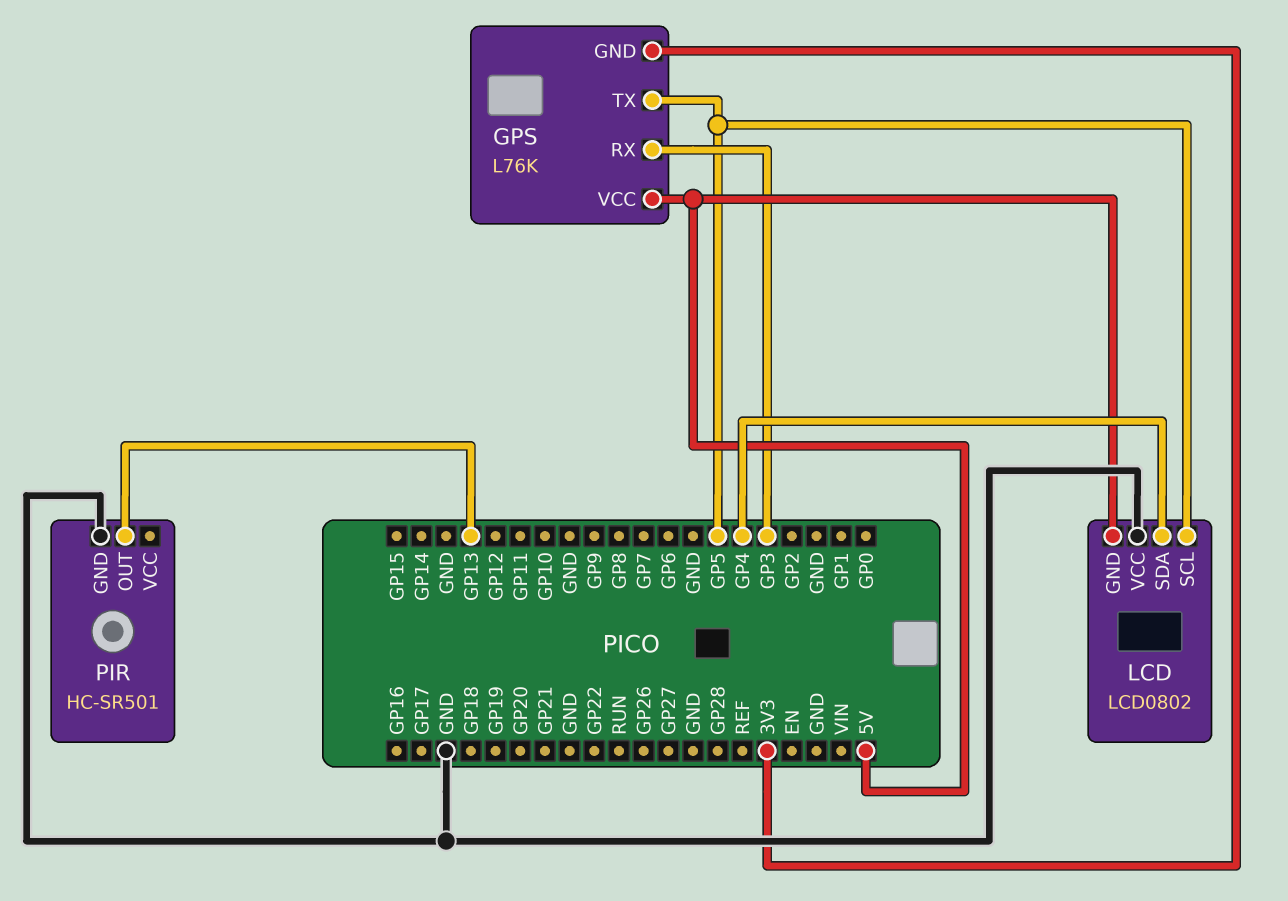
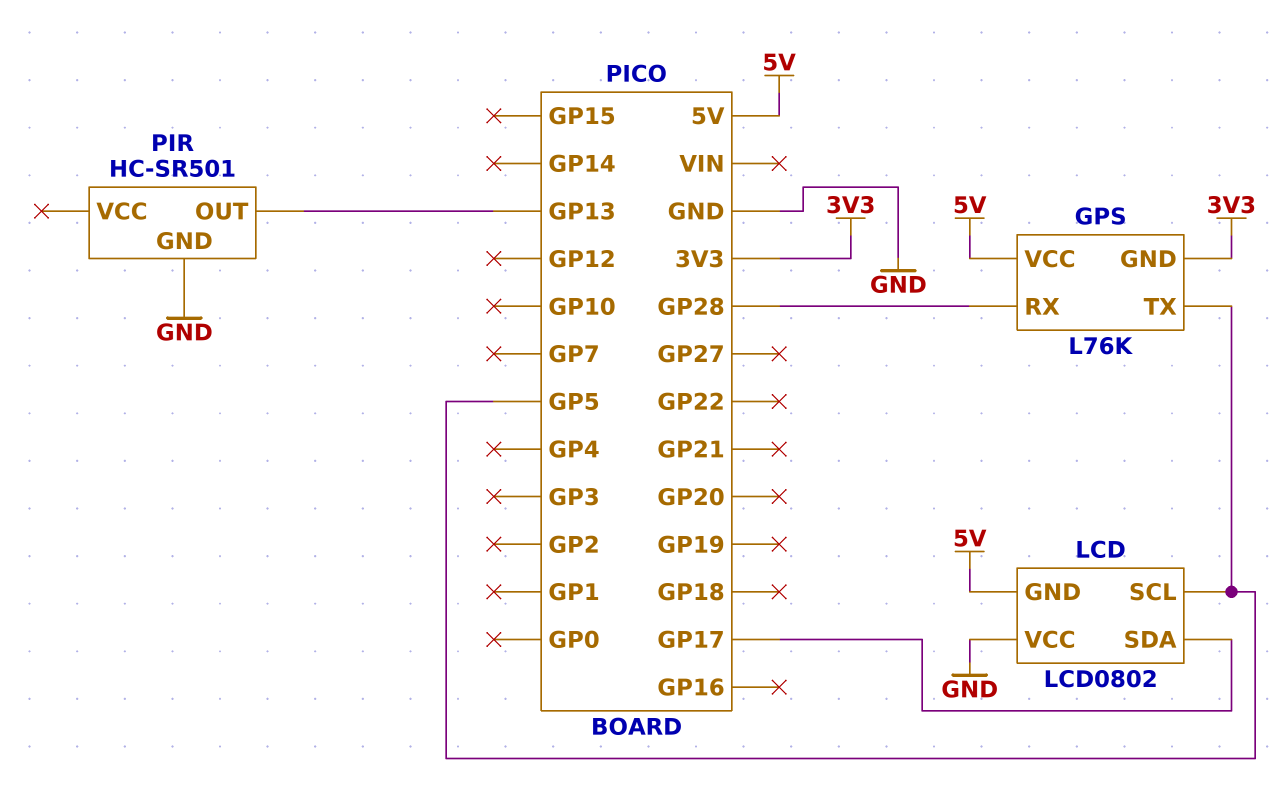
GPS pin RX: GP3 -> GP28
LCD pin SDA: GP4 -> GP17

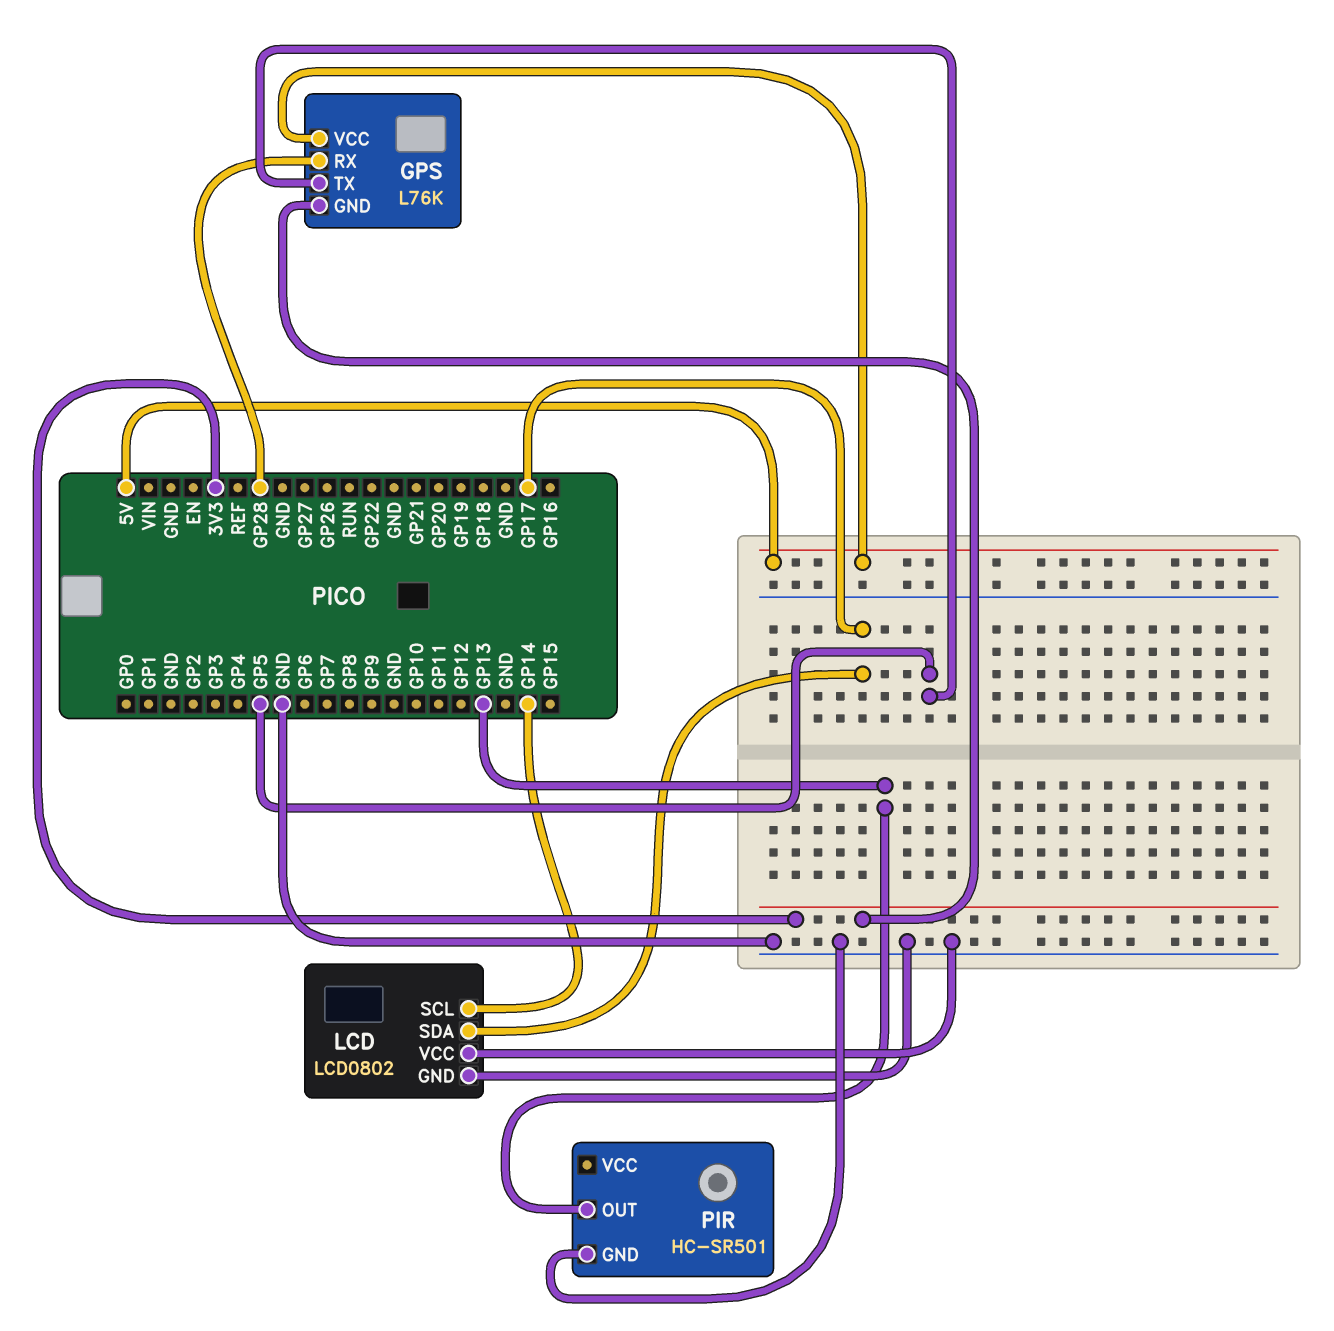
LCD pin GND: 5V -> GND
LCD pin SCL: GP5 -> GP14

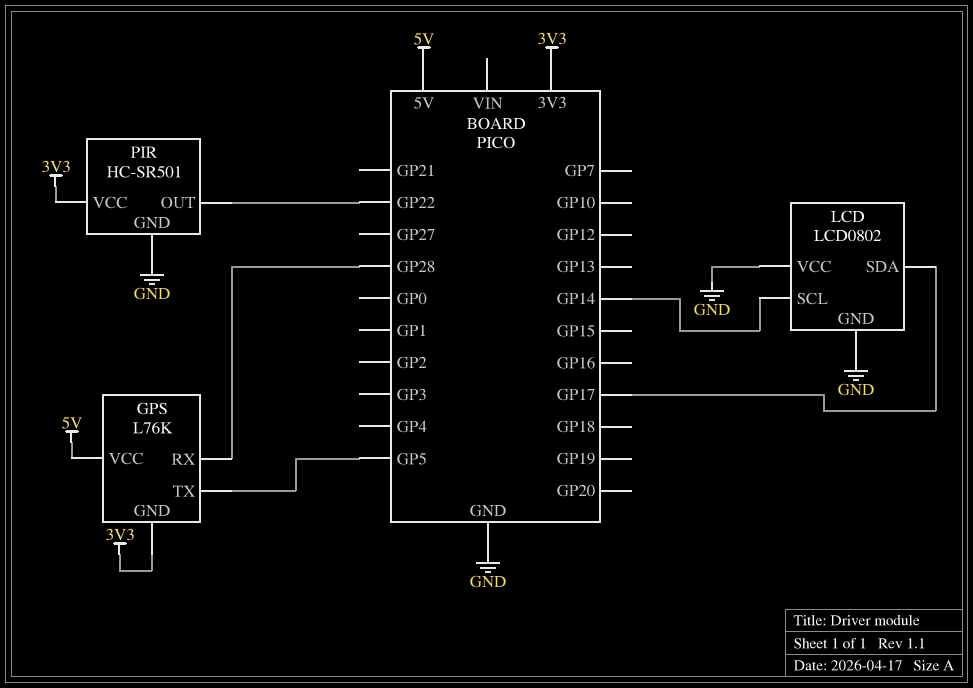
PIR pin OUT: GP13 -> GP22
PIR pin VCC: none -> 3V3

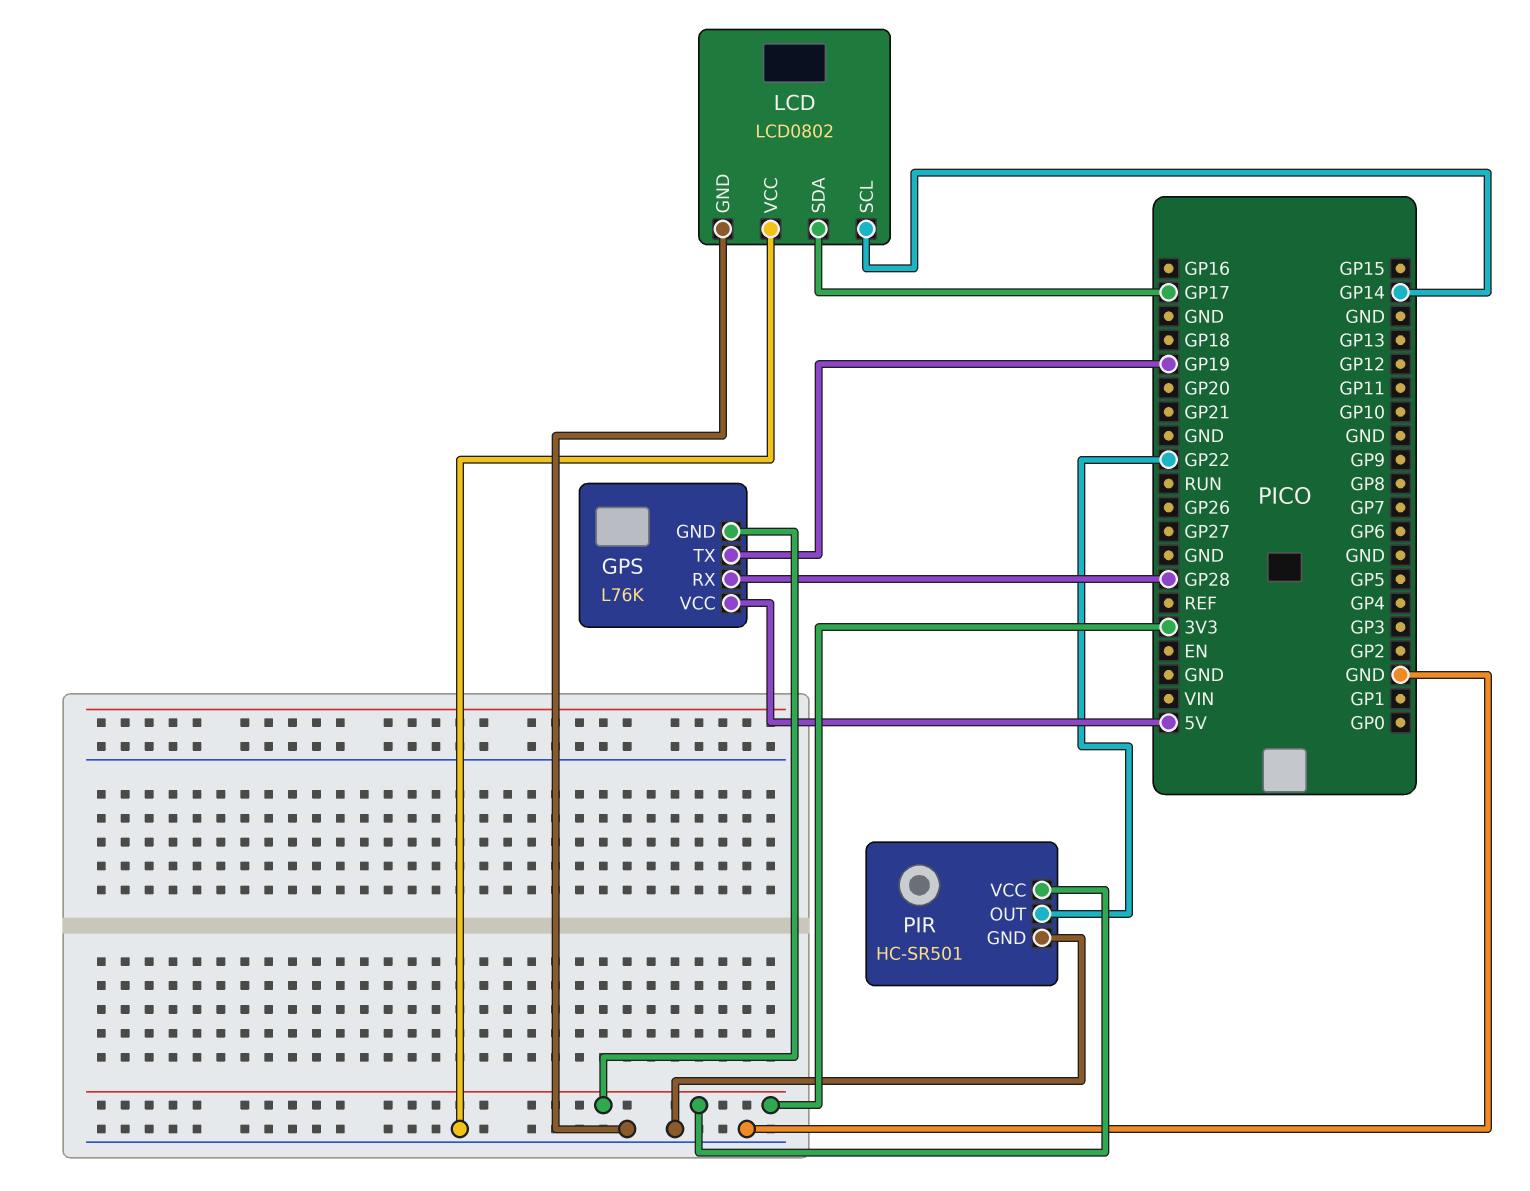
GPS pin TX: GP5 -> GP19

